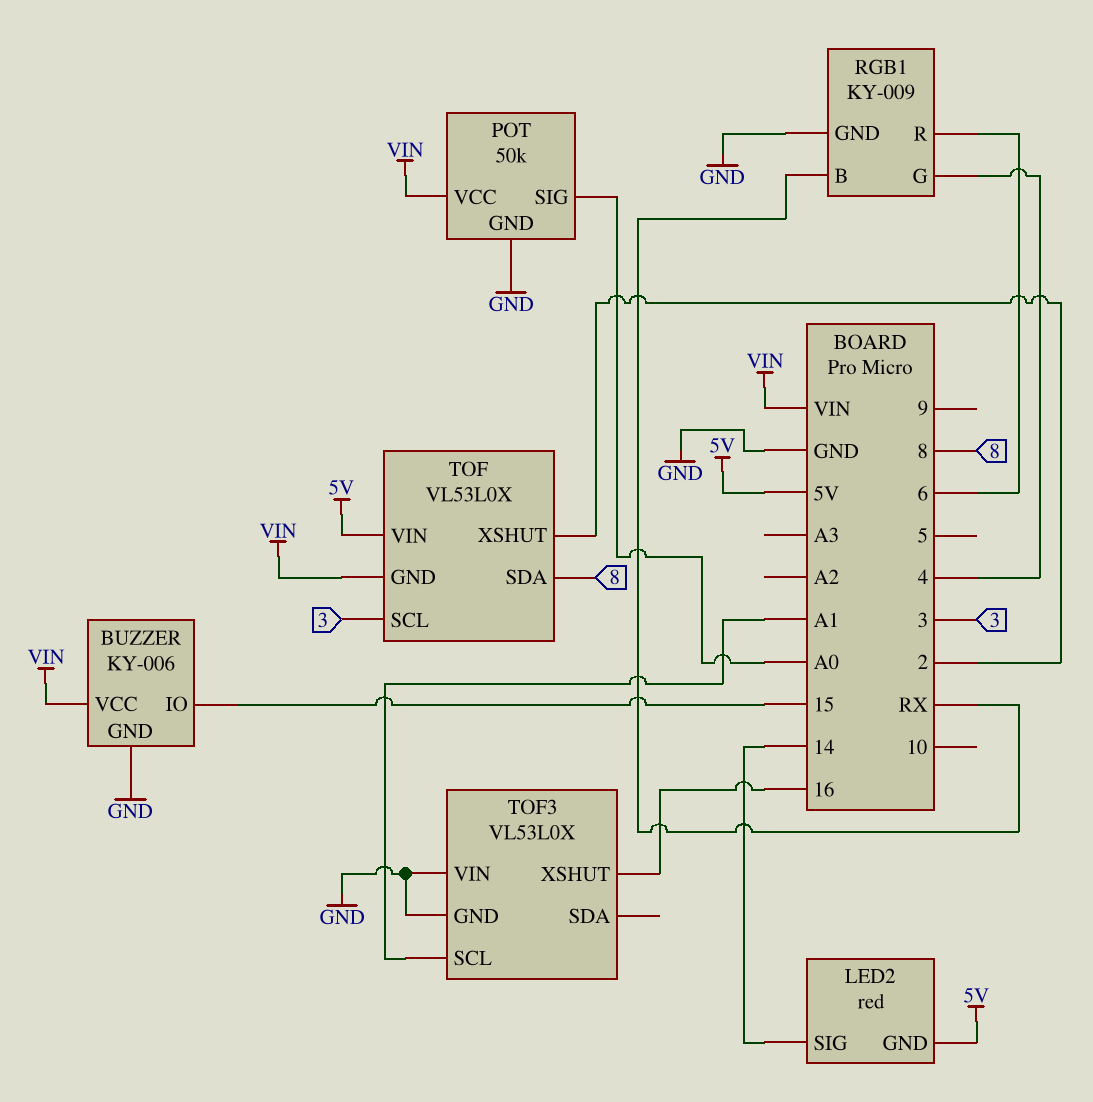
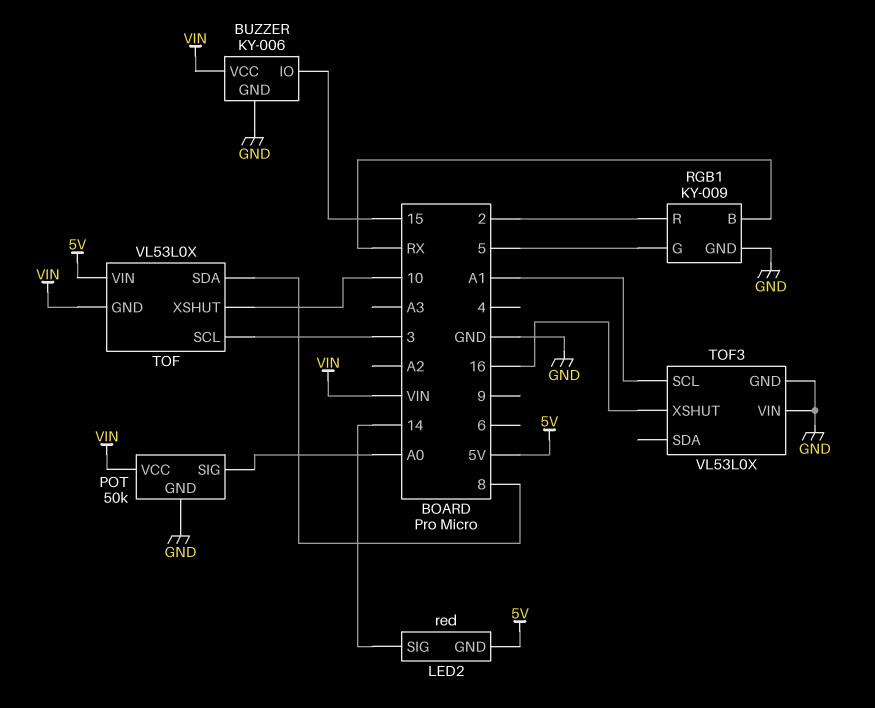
RGB1 pin G: 4 -> 5
RGB1 pin R: 6 -> 2
TOF pin XSHUT: 2 -> 10

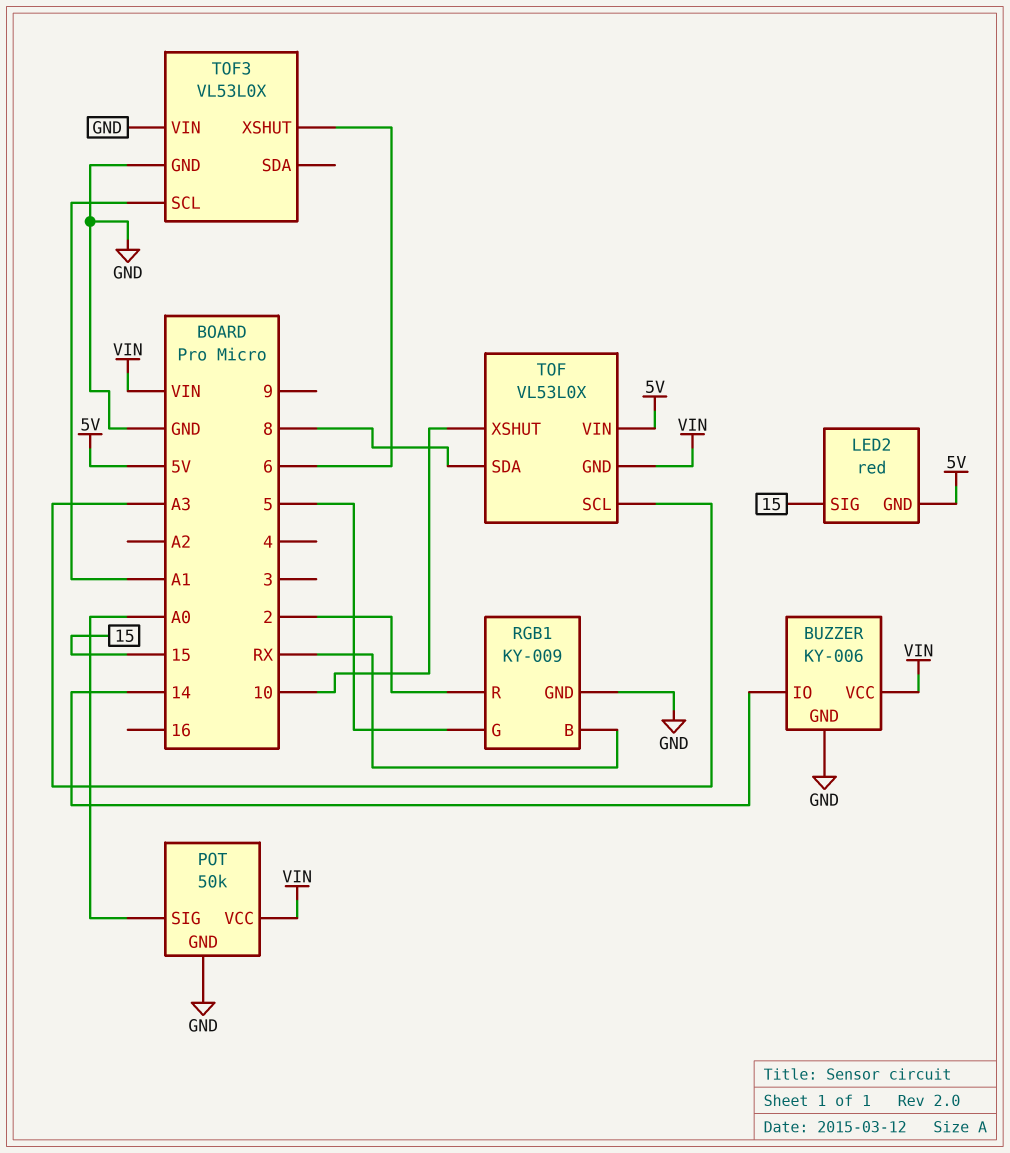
BUZZER pin IO: 15 -> 14
LED2 pin SIG: 14 -> 15
TOF pin SCL: 3 -> A3
TOF3 pin XSHUT: 16 -> 6

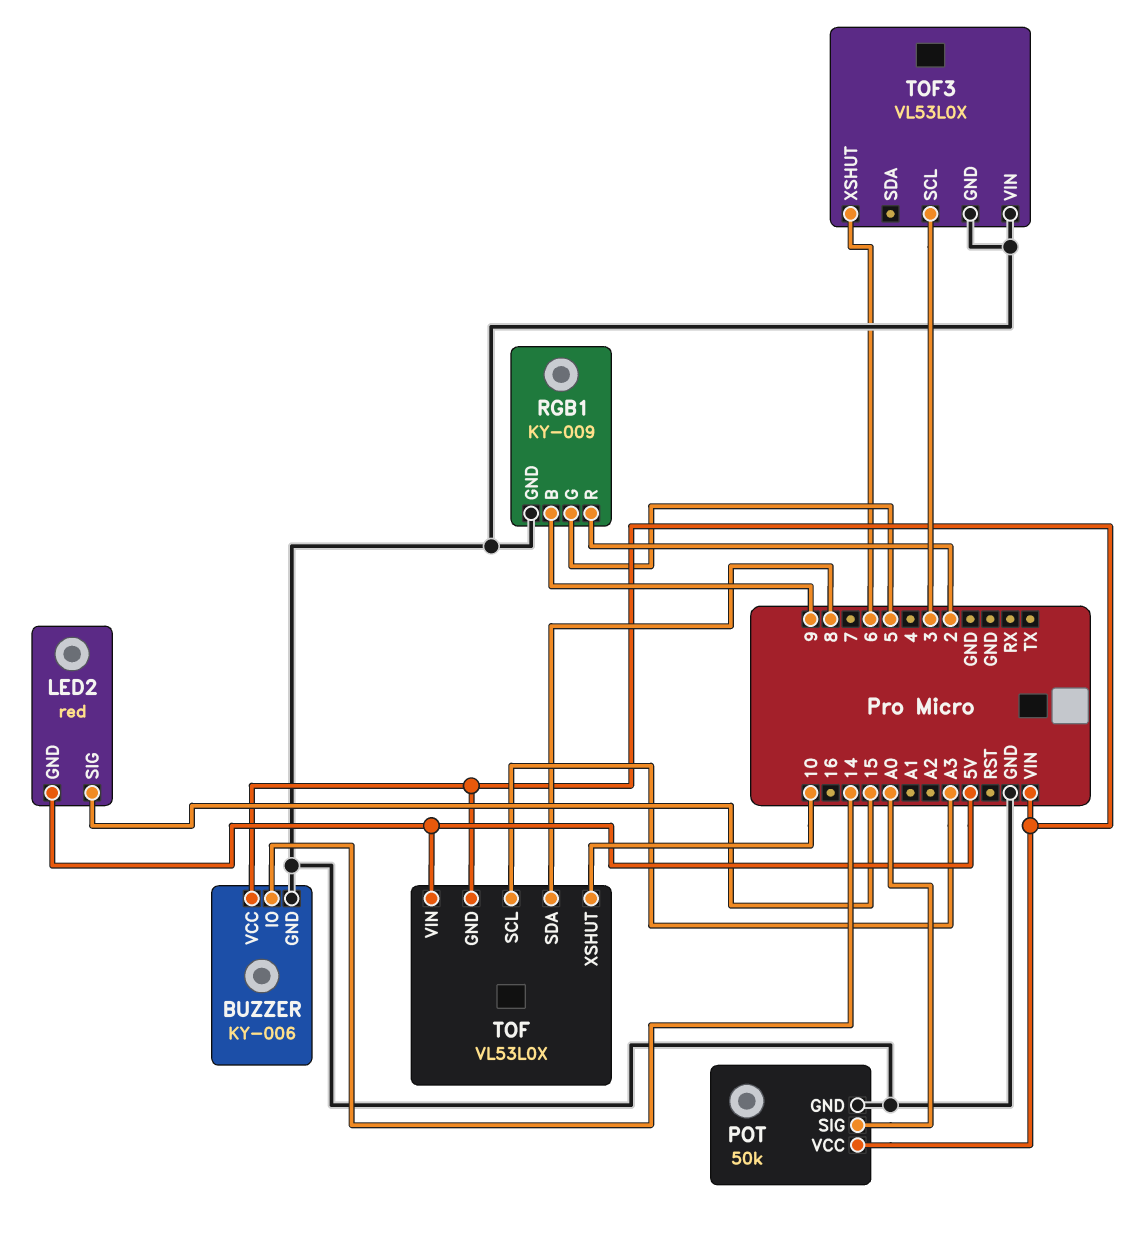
RGB1 pin B: RX -> 9
TOF3 pin SCL: A1 -> 3

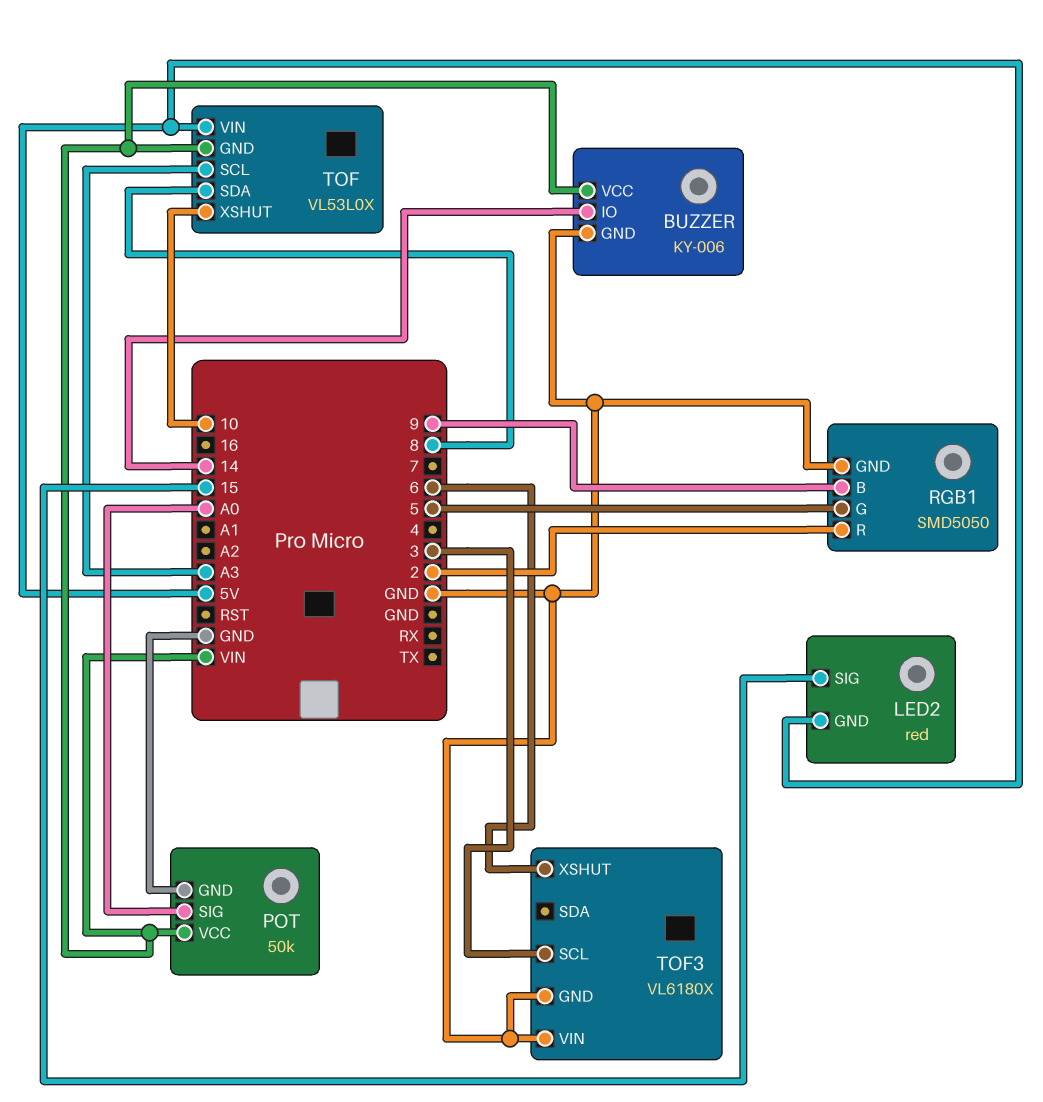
RGB1: KY-009 -> SMD5050
TOF3: VL53L0X -> VL6180X

